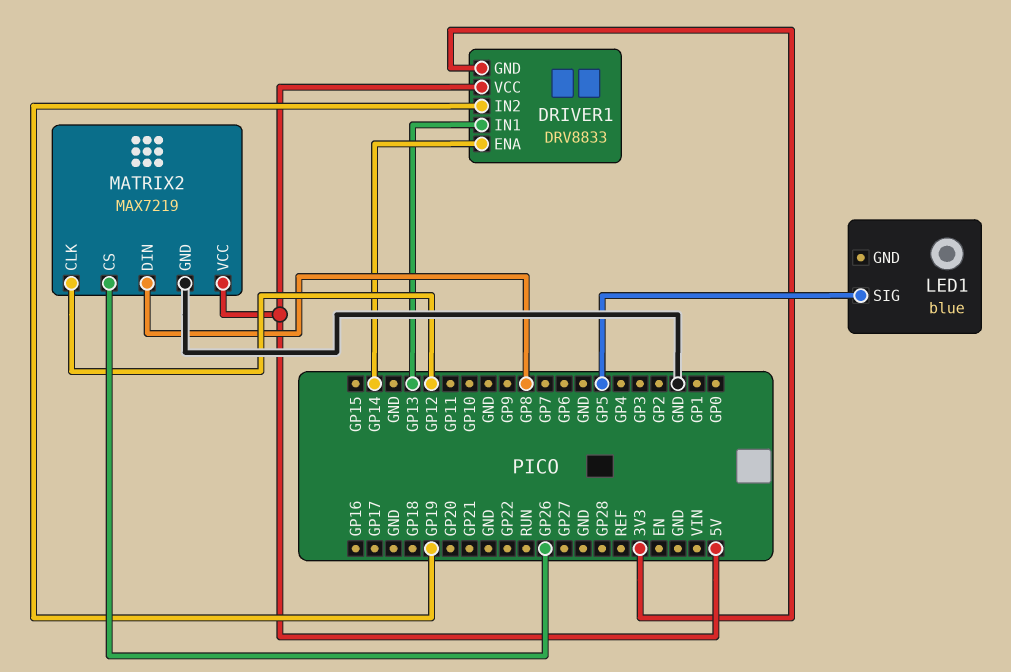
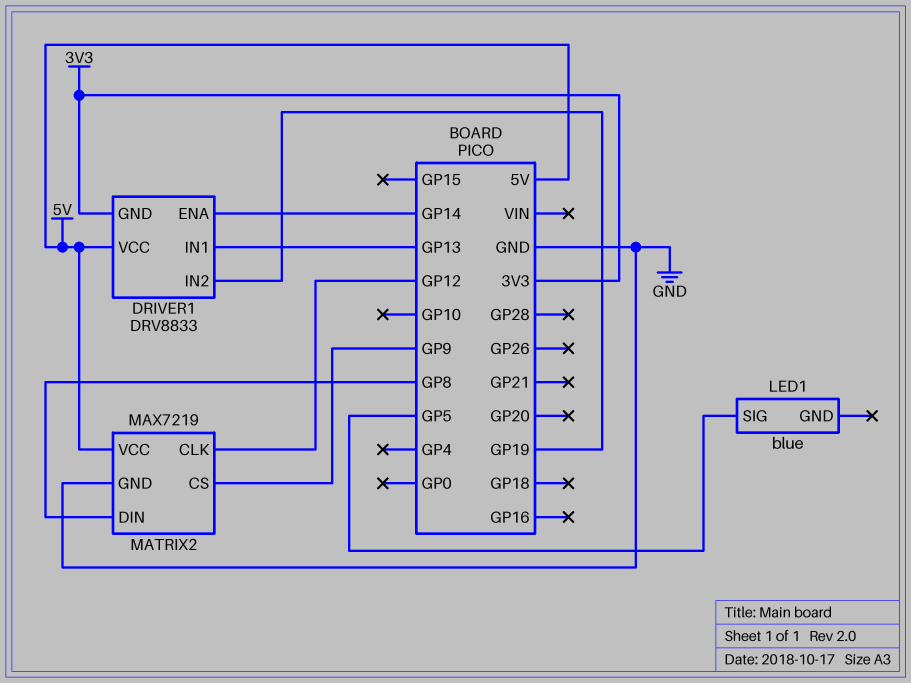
MATRIX2 pin CS: GP26 -> GP9

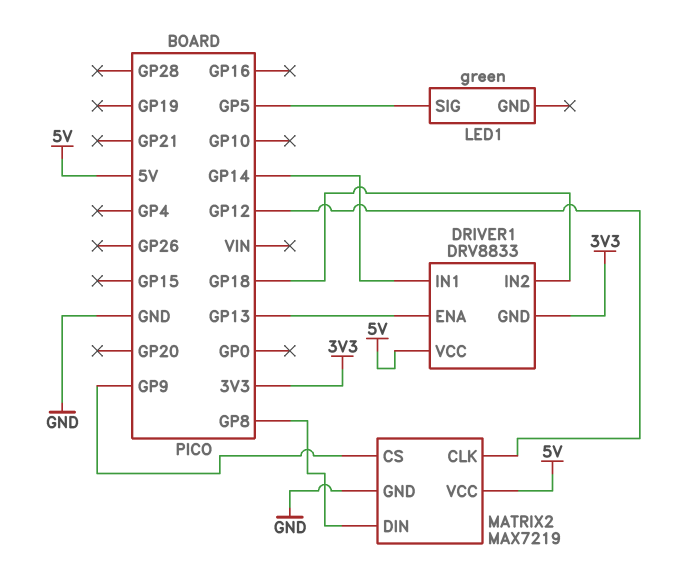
DRIVER1 pin ENA: GP14 -> GP13
DRIVER1 pin IN1: GP13 -> GP14
DRIVER1 pin IN2: GP19 -> GP18
LED1: blue -> green

